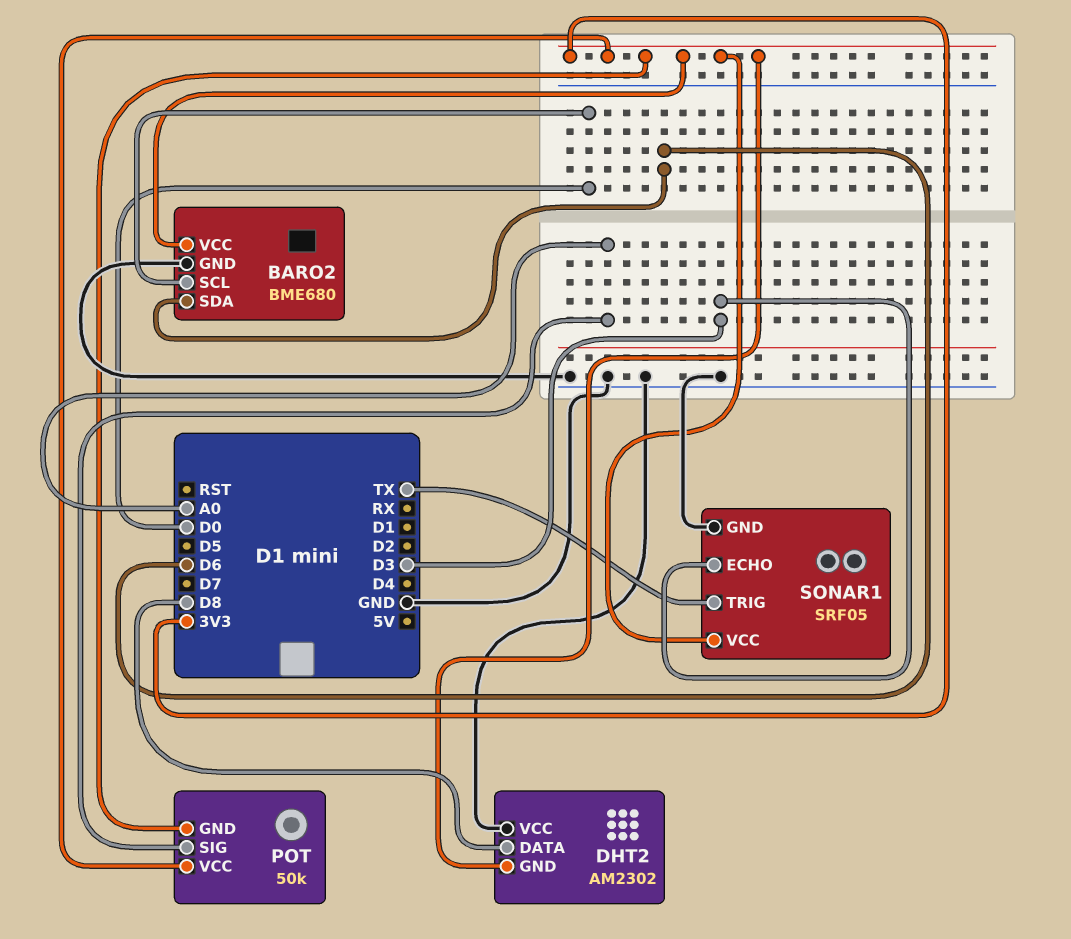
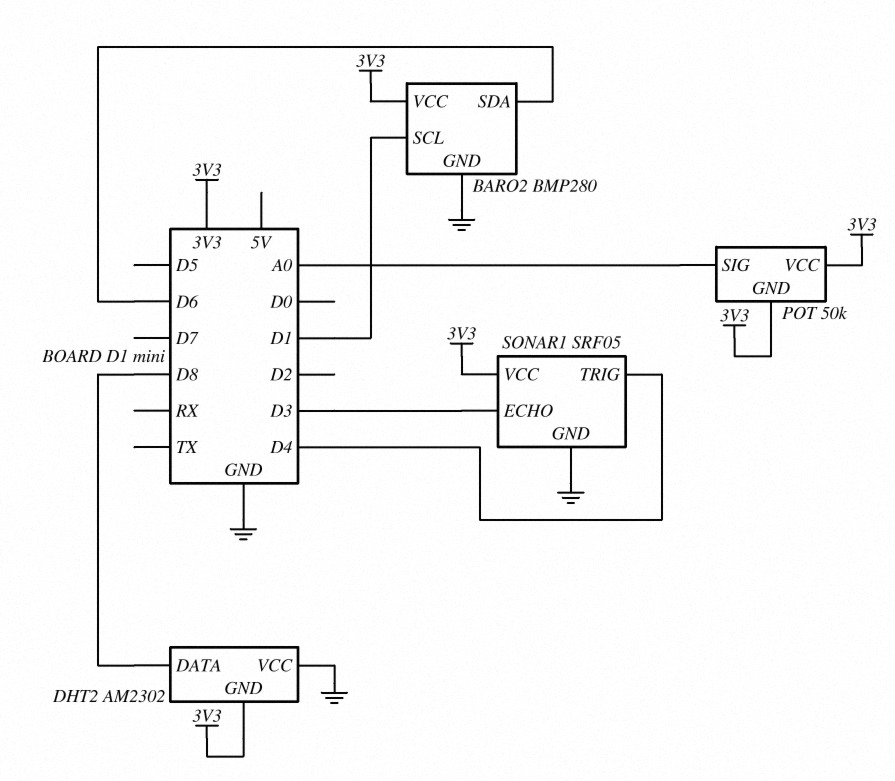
BARO2: BME680 -> BMP280
BARO2 pin SCL: D0 -> D1
SONAR1 pin TRIG: TX -> D4

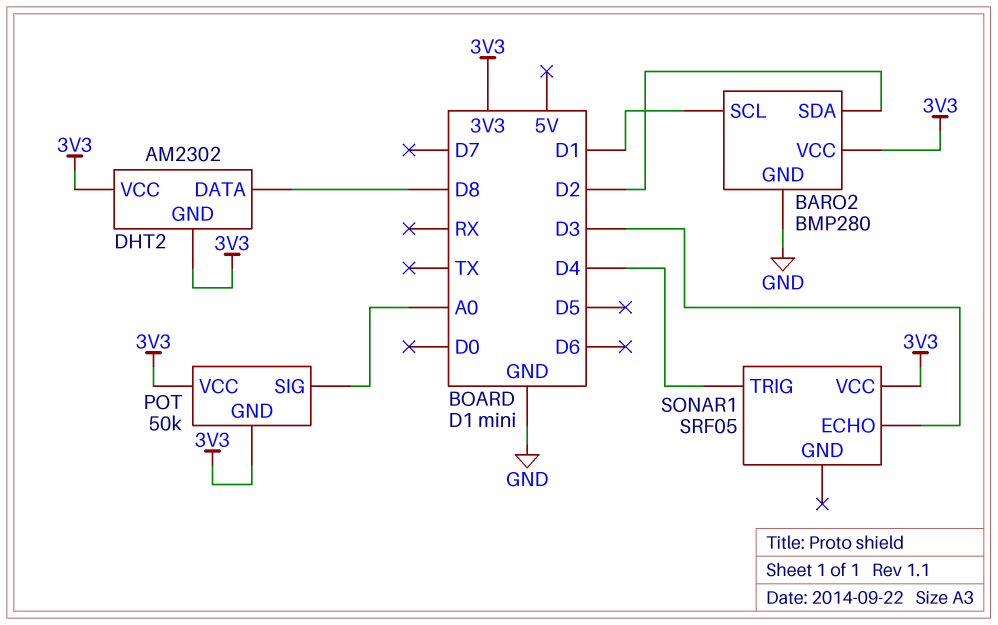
BARO2 pin SDA: D6 -> D2
DHT2 pin VCC: GND -> 3V3
SONAR1 pin GND: GND -> none

